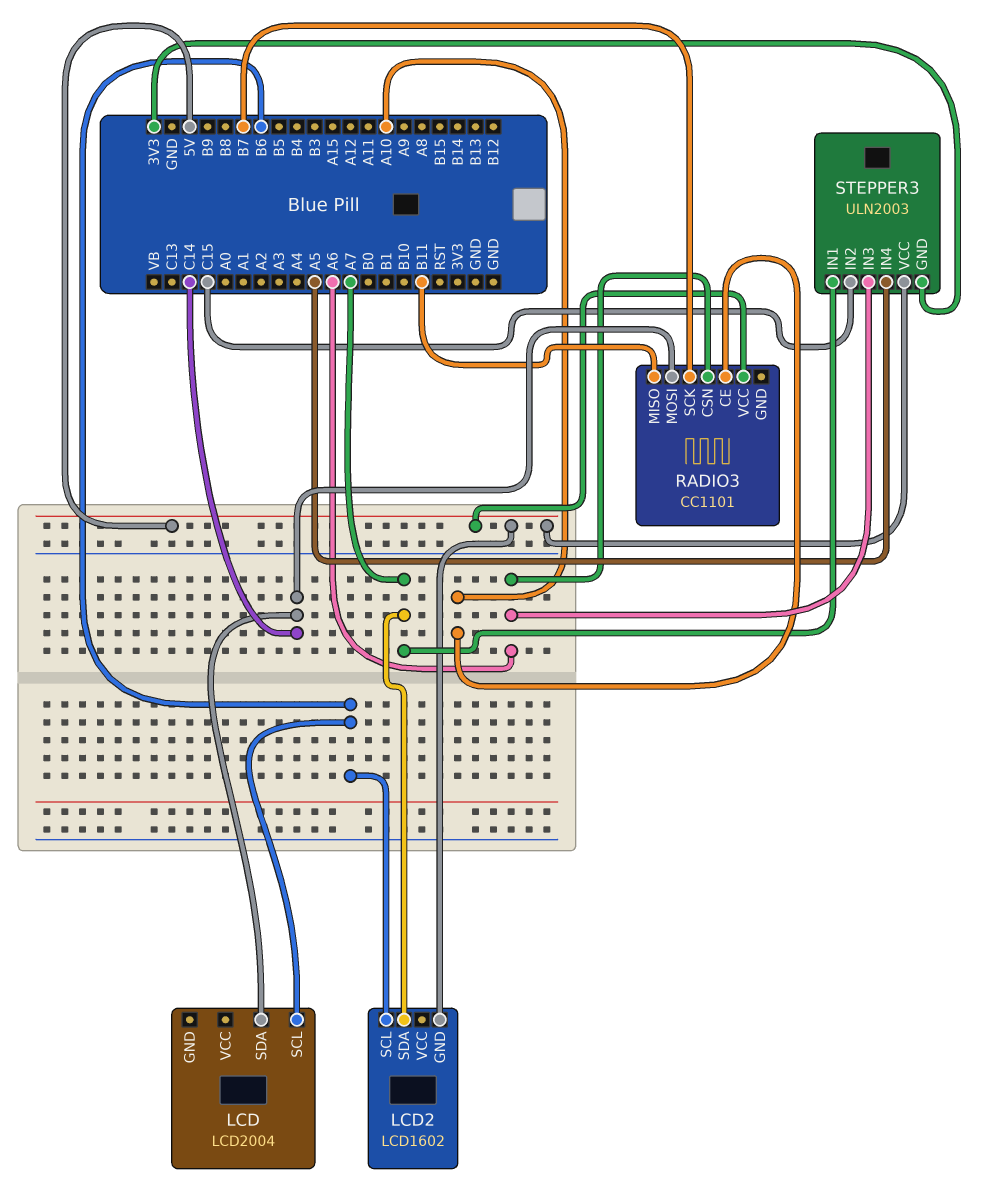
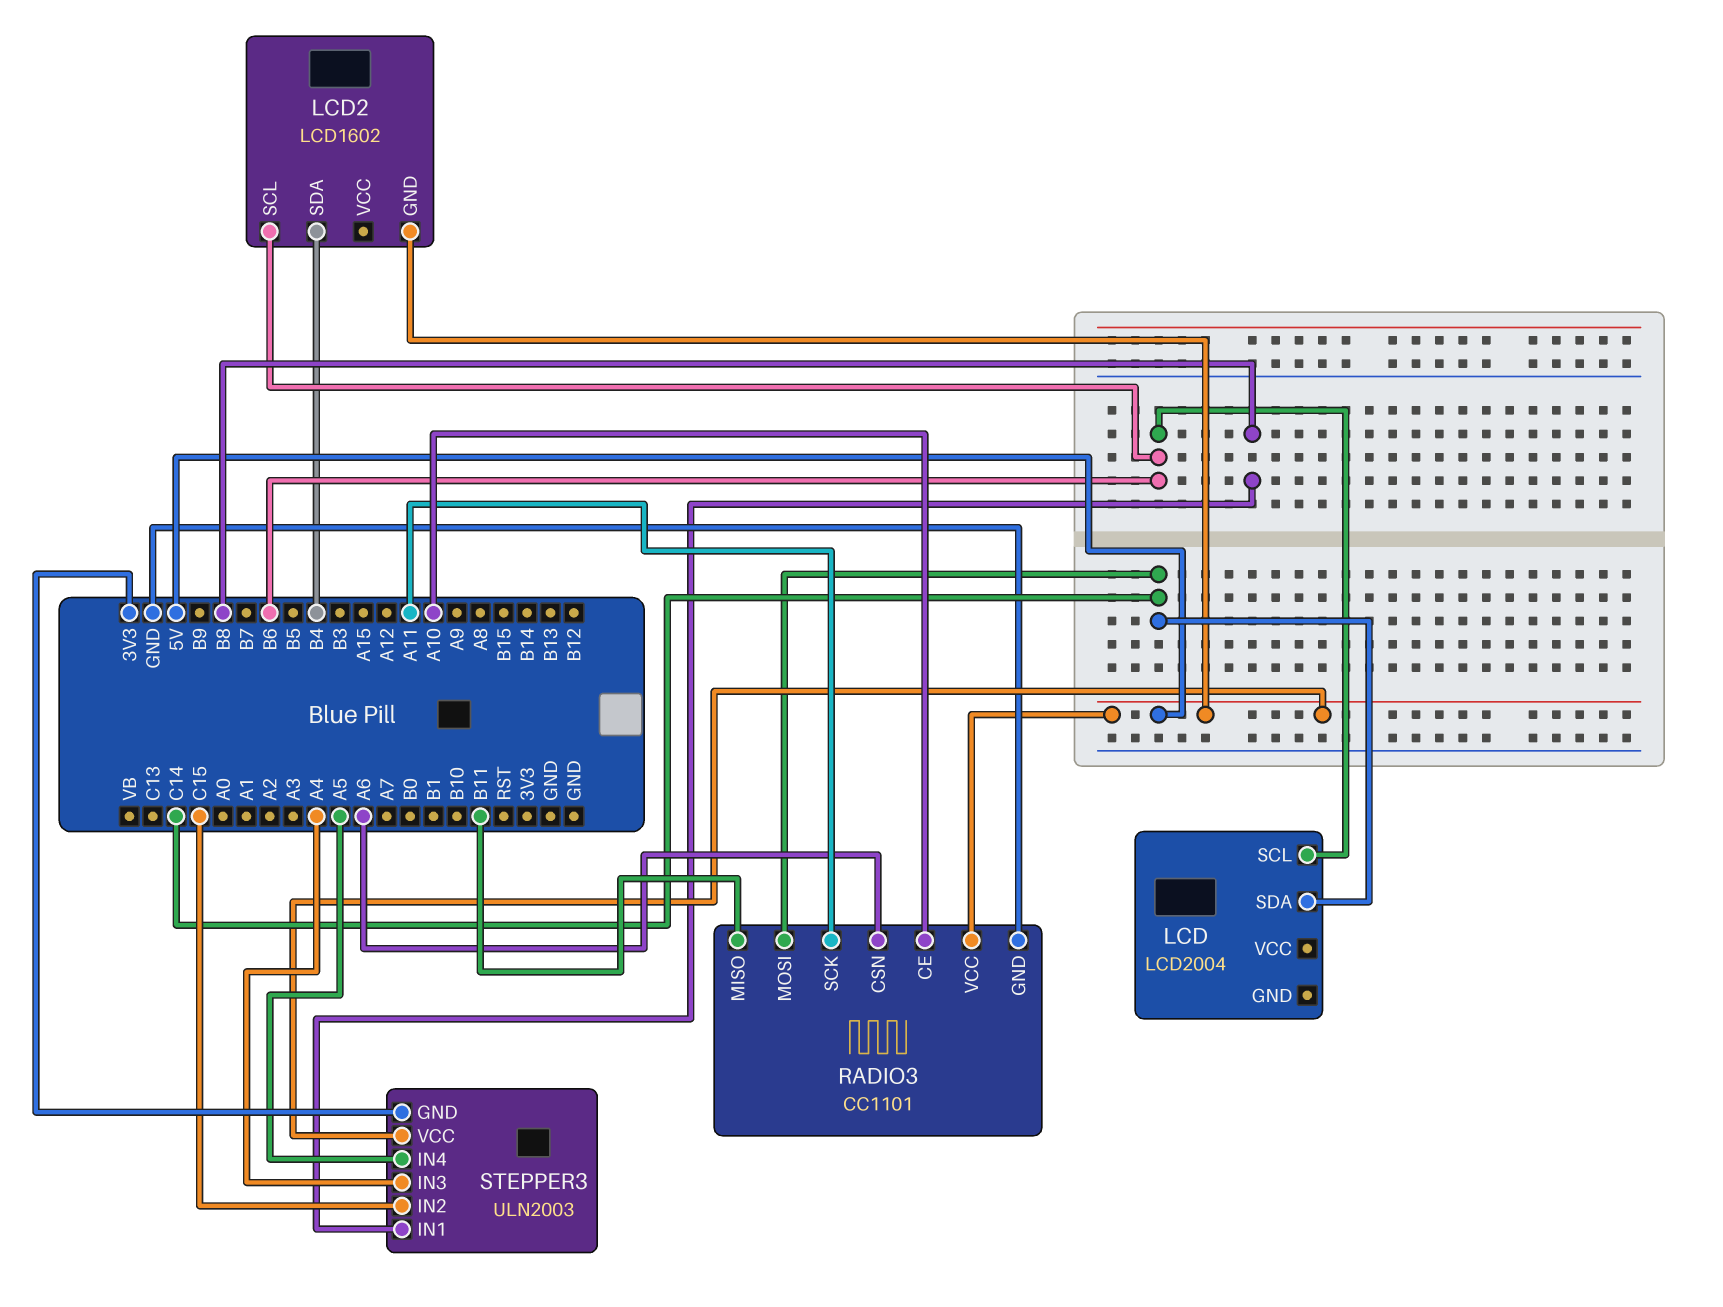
LCD2 pin SDA: A7 -> B4
RADIO3 pin GND: none -> GND
RADIO3 pin SCK: B7 -> A11
STEPPER3 pin IN1: A7 -> B8
STEPPER3 pin IN3: A6 -> A4

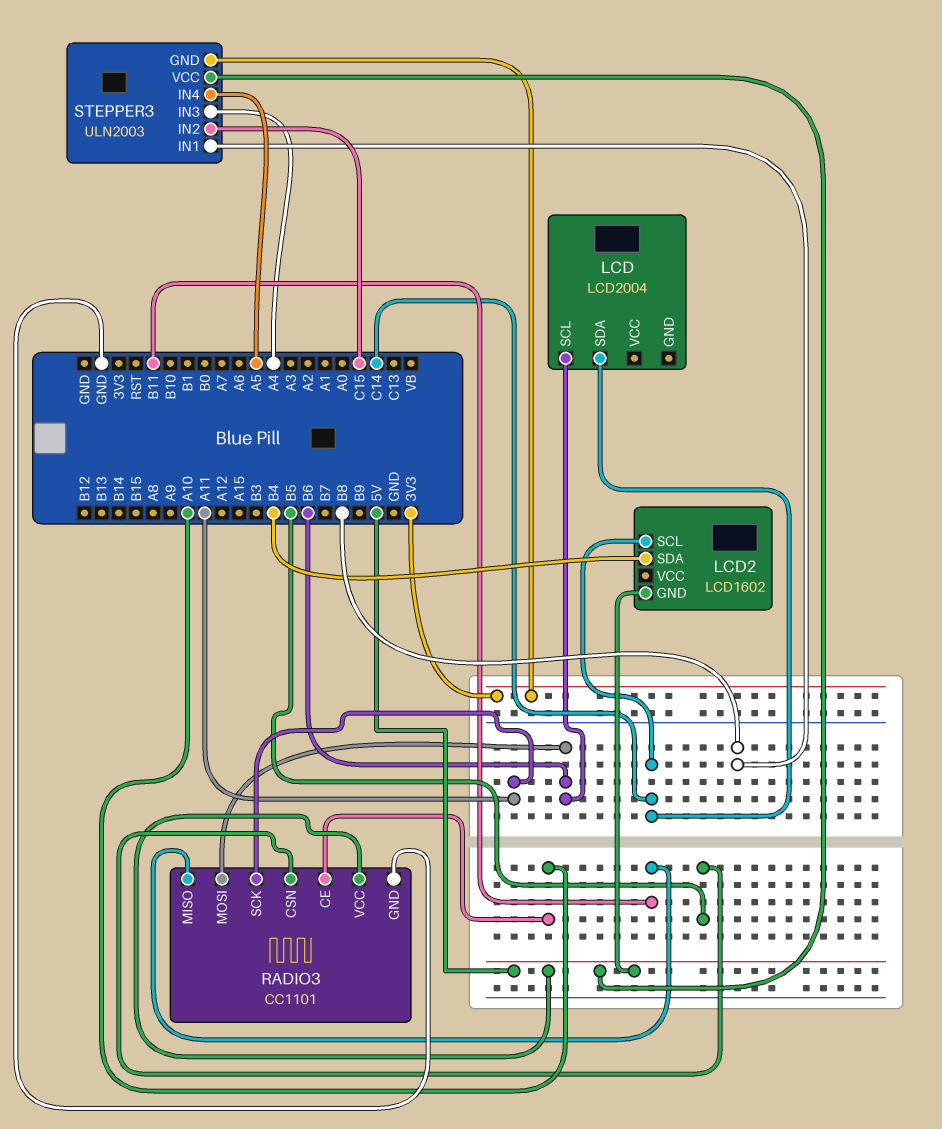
LCD2 pin SCL: B6 -> C14
RADIO3 pin CSN: A6 -> B5
RADIO3 pin MOSI: C14 -> B6

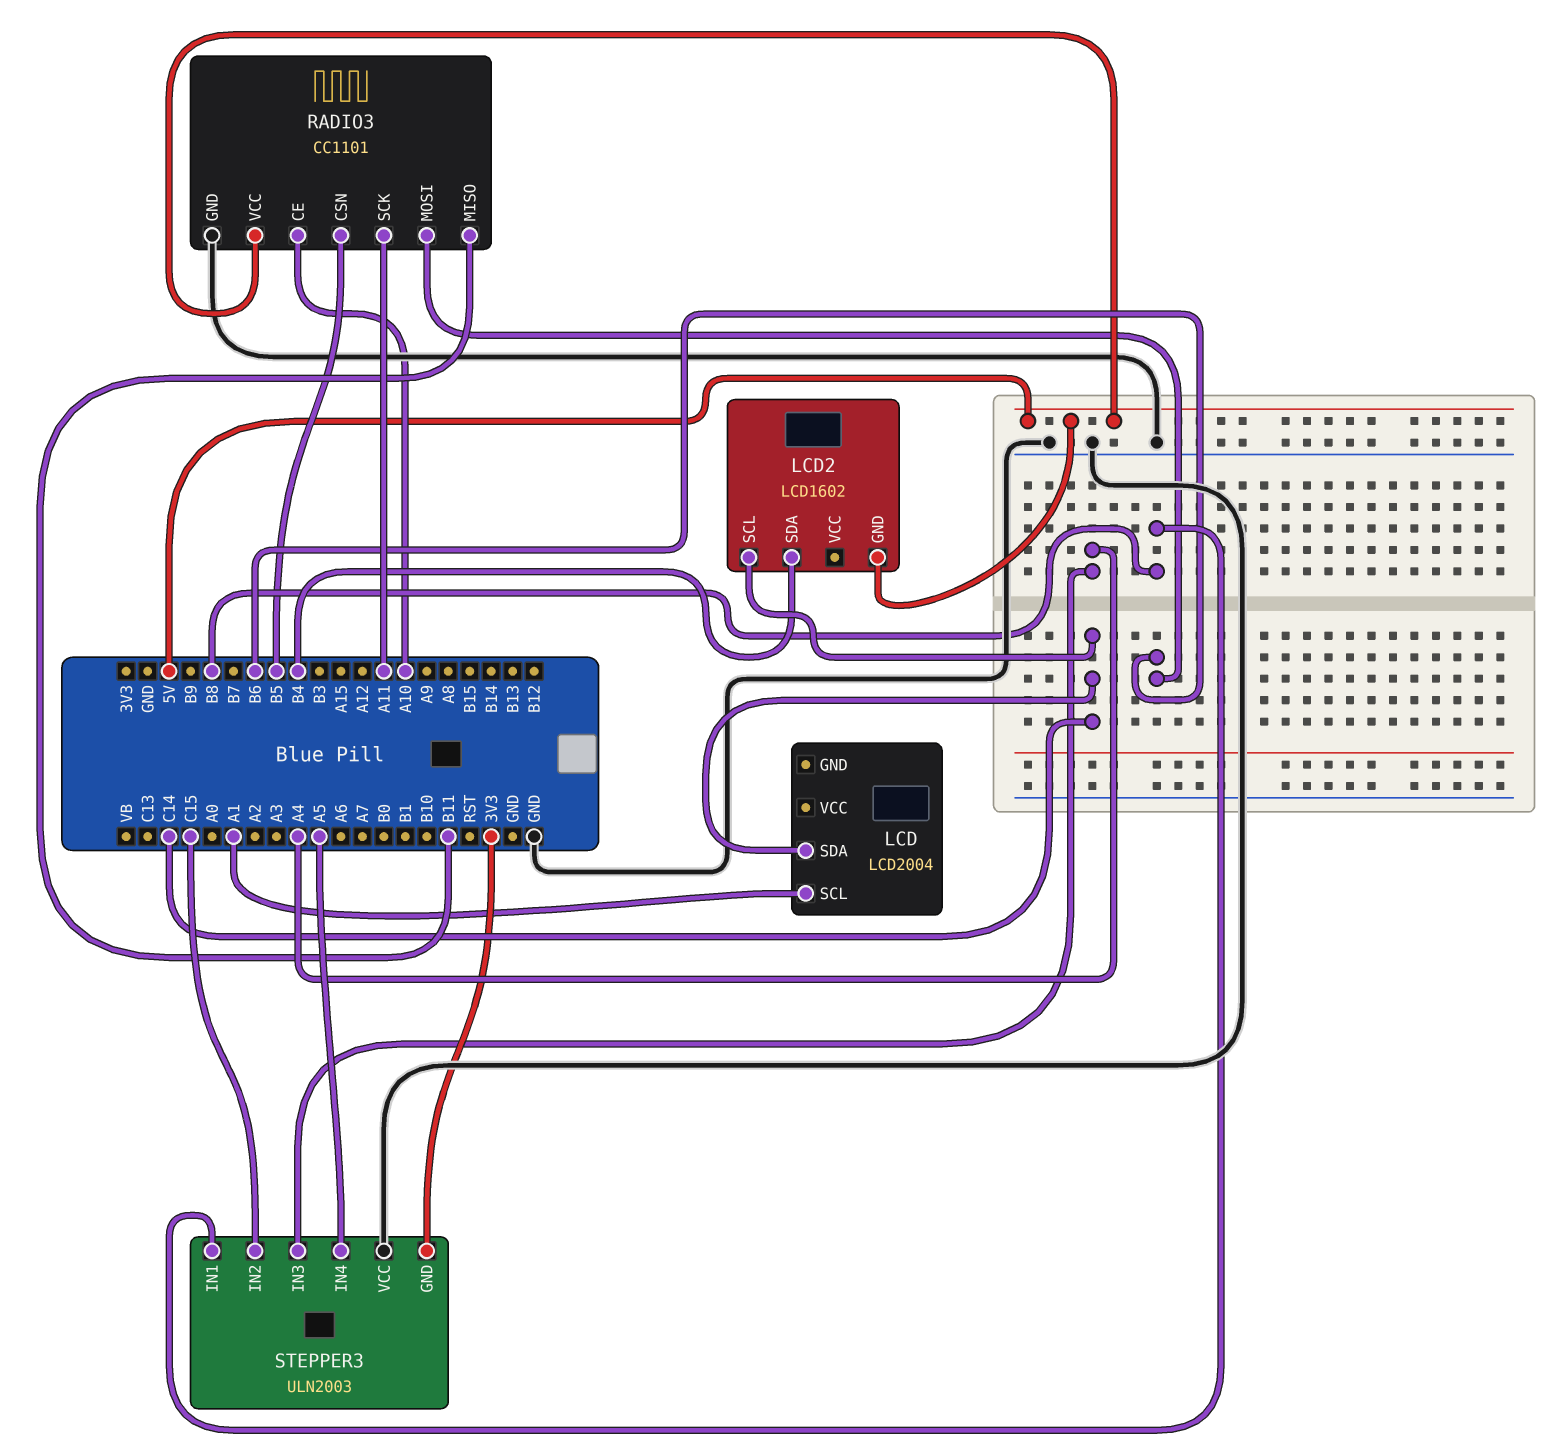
LCD pin SCL: B6 -> A1
STEPPER3 pin VCC: 5V -> GND

